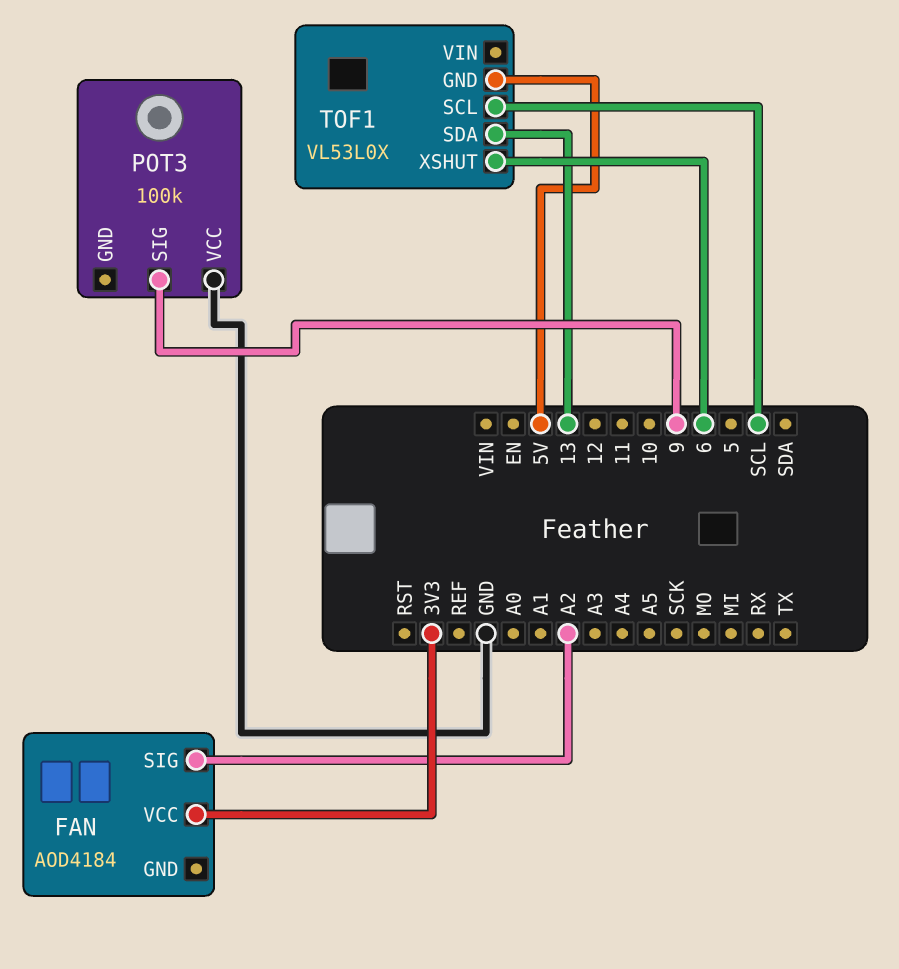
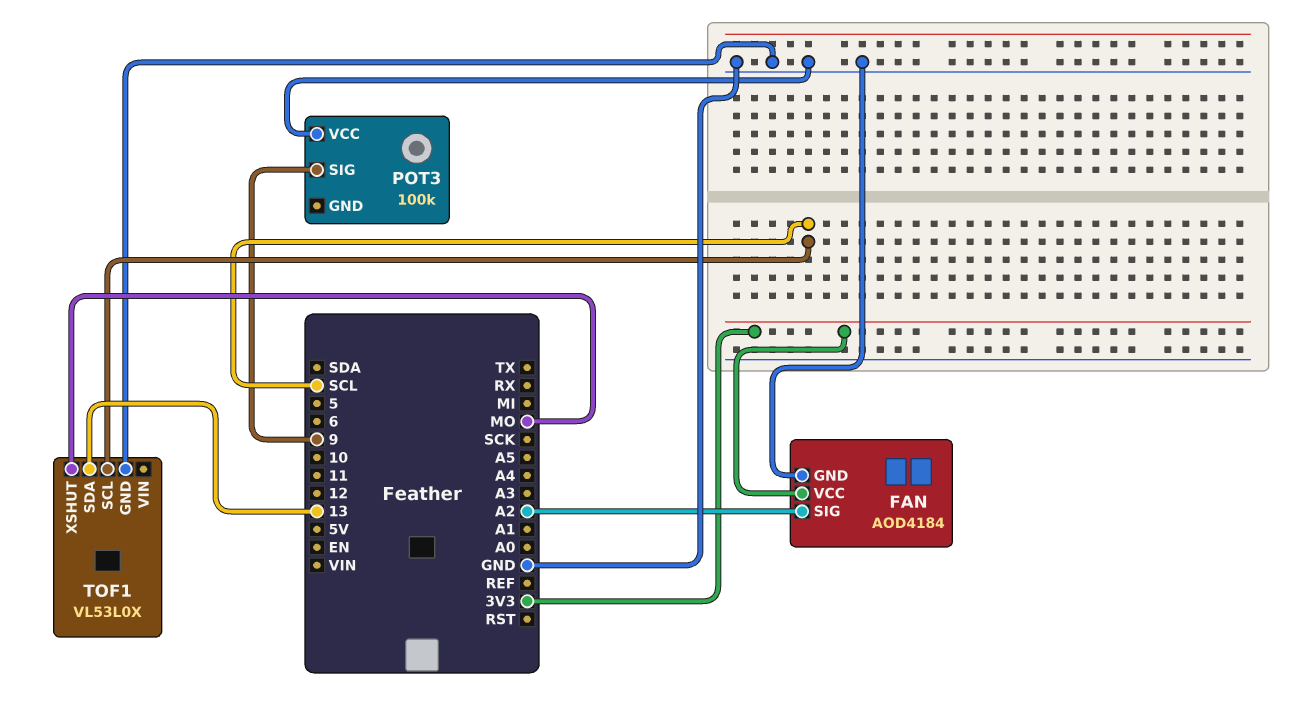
FAN pin GND: none -> GND
TOF1 pin GND: 5V -> GND
TOF1 pin XSHUT: 6 -> MO

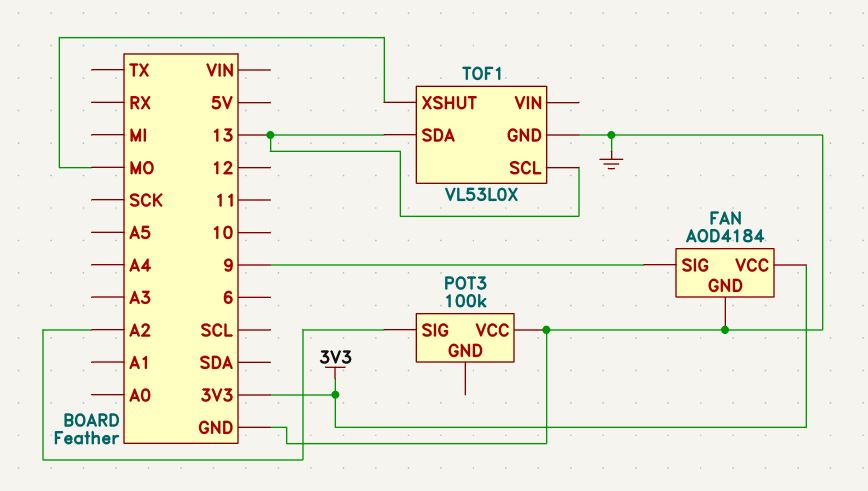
FAN pin SIG: A2 -> 9
POT3 pin SIG: 9 -> A2
TOF1 pin SCL: SCL -> 13

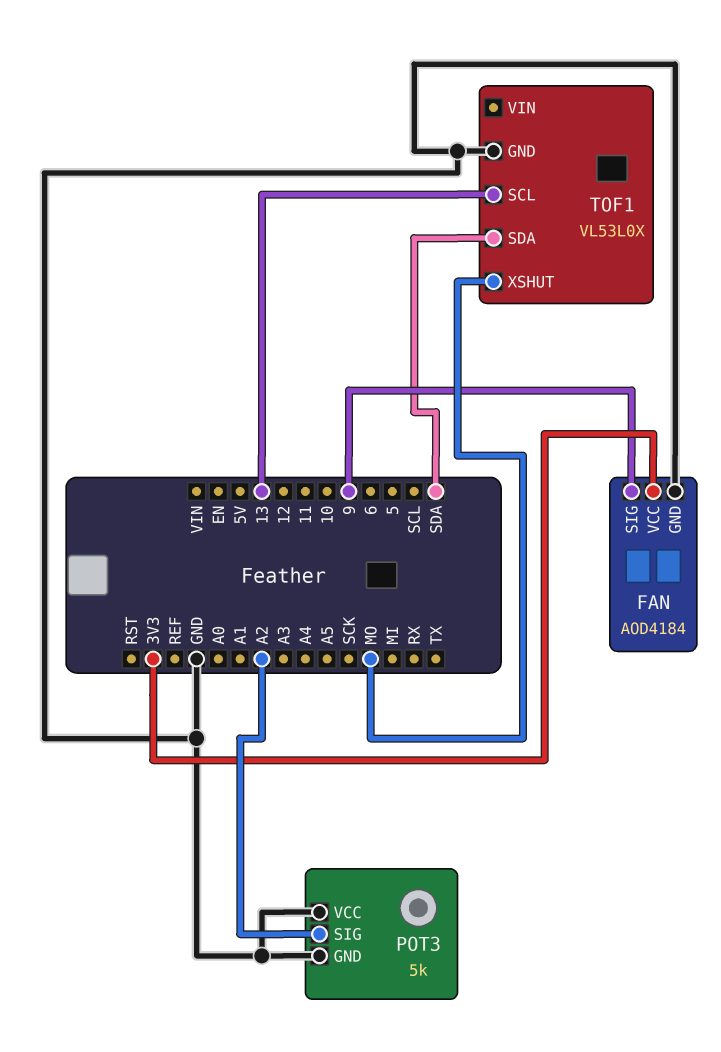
POT3: 100k -> 5k
POT3 pin GND: none -> GND
TOF1 pin SDA: 13 -> SDA

